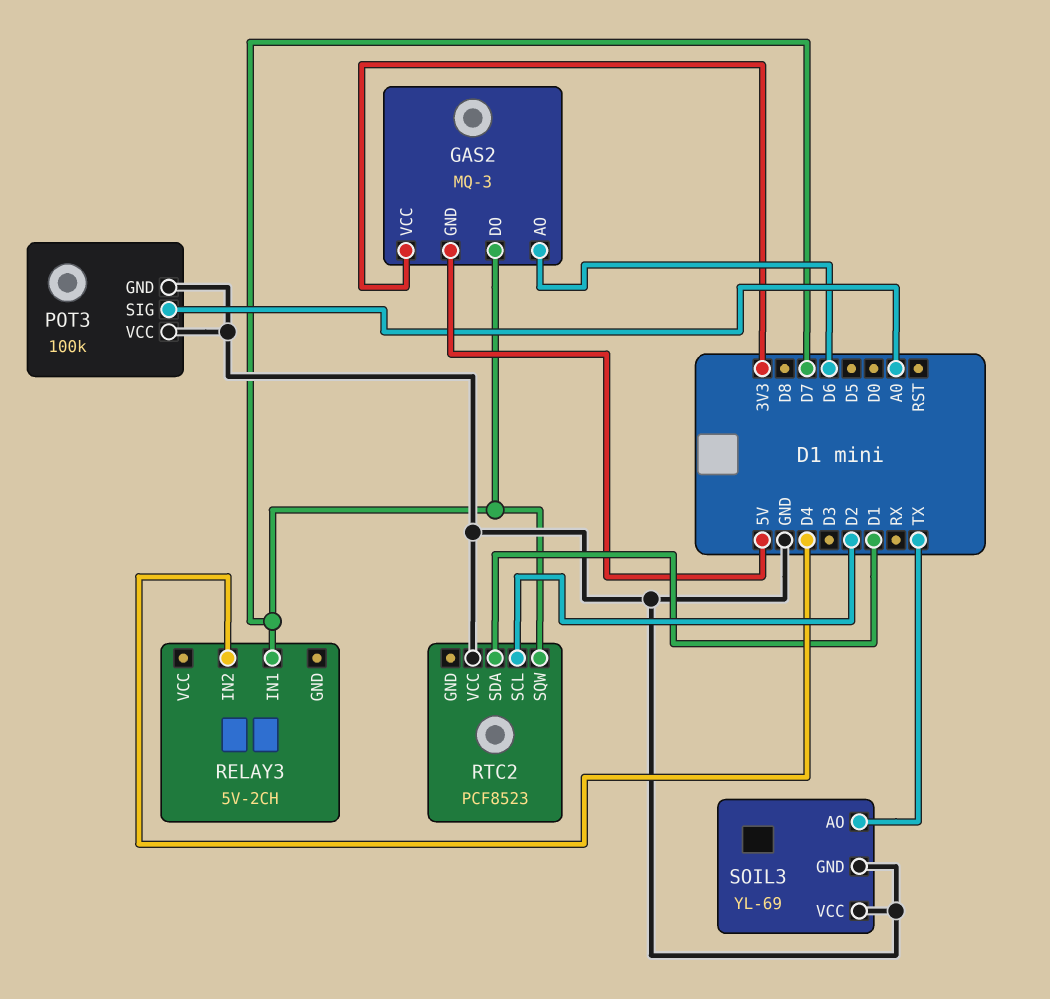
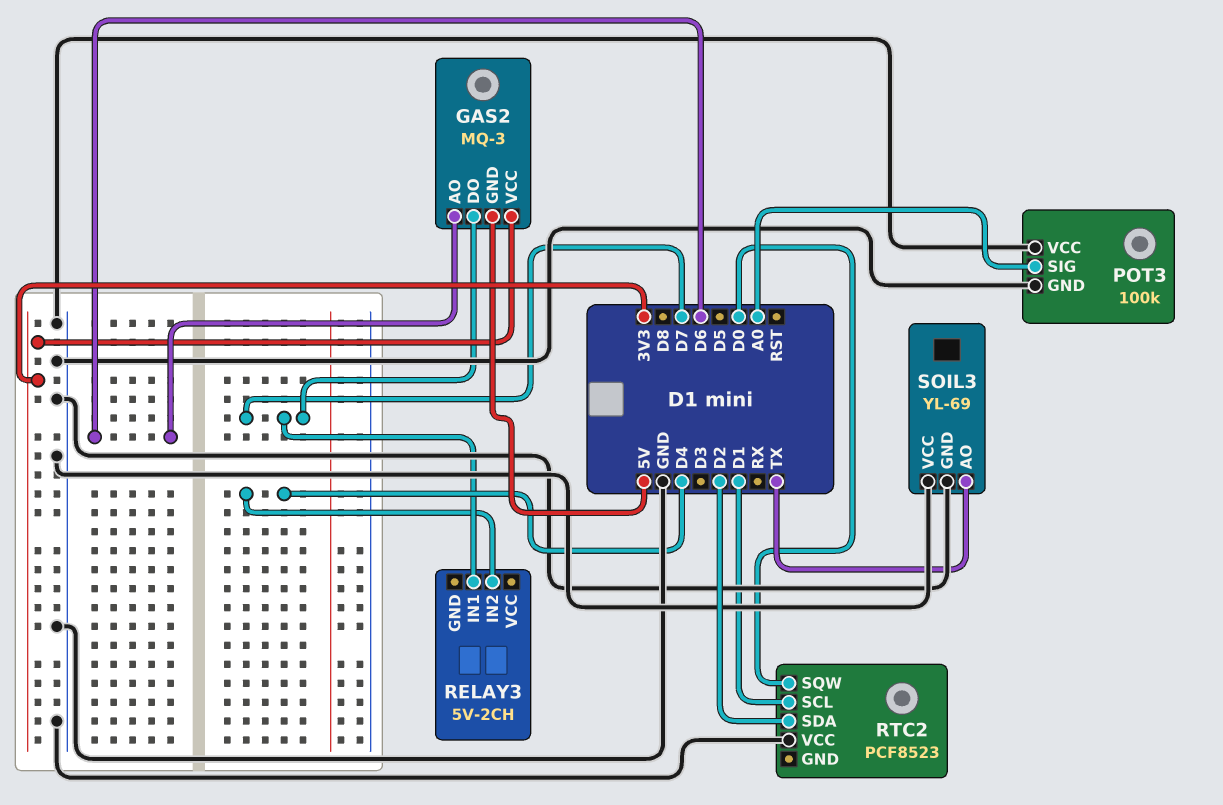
RTC2 pin SCL: D2 -> D1
RTC2 pin SDA: D1 -> D2
RTC2 pin SQW: D7 -> D0

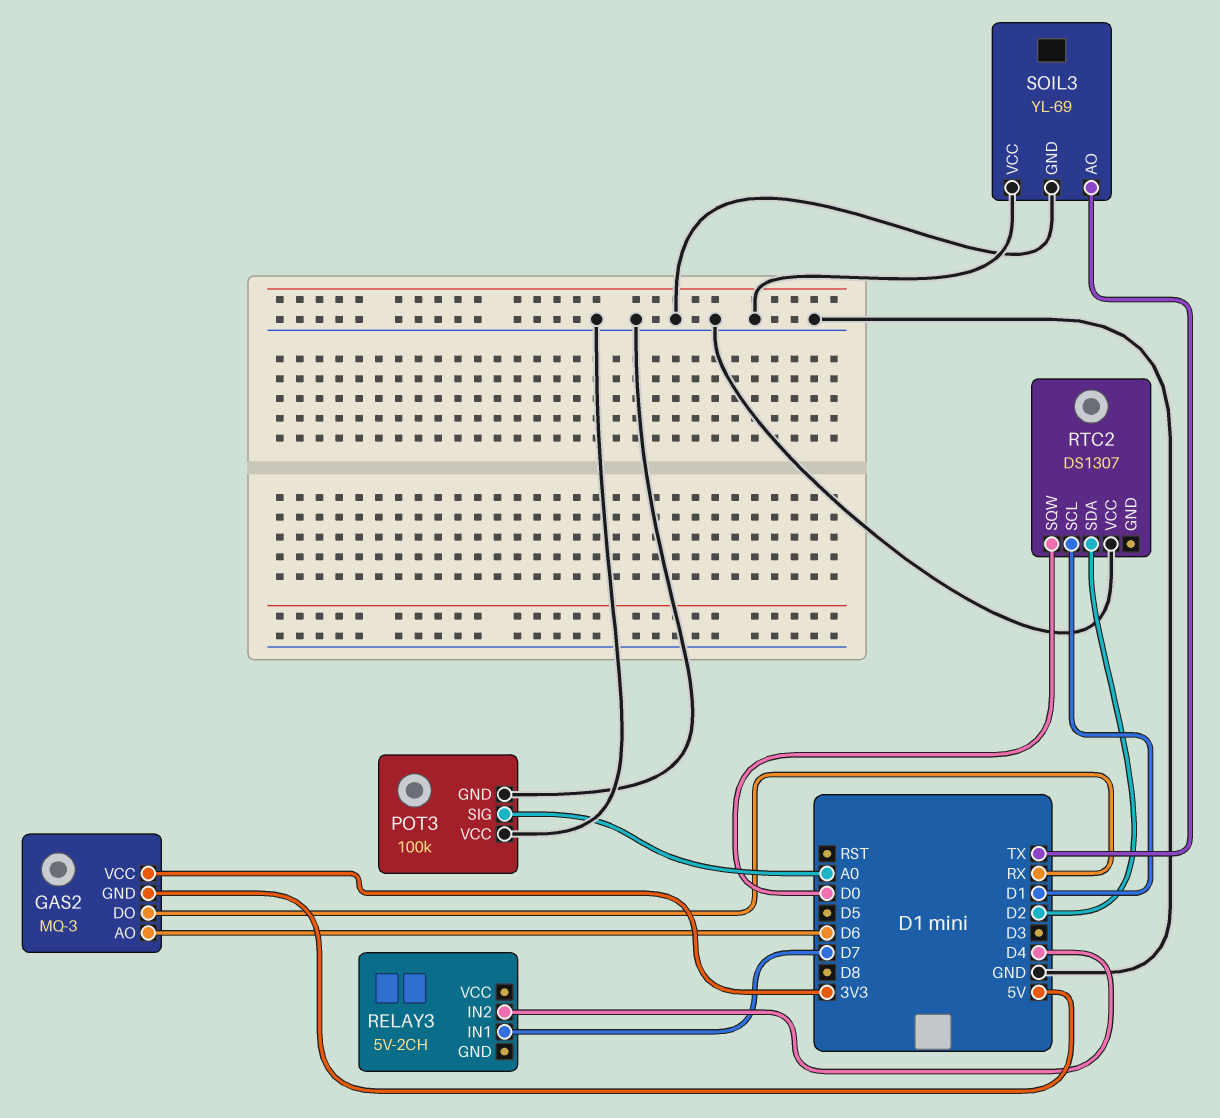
GAS2 pin DO: D7 -> RX
RTC2: PCF8523 -> DS1307

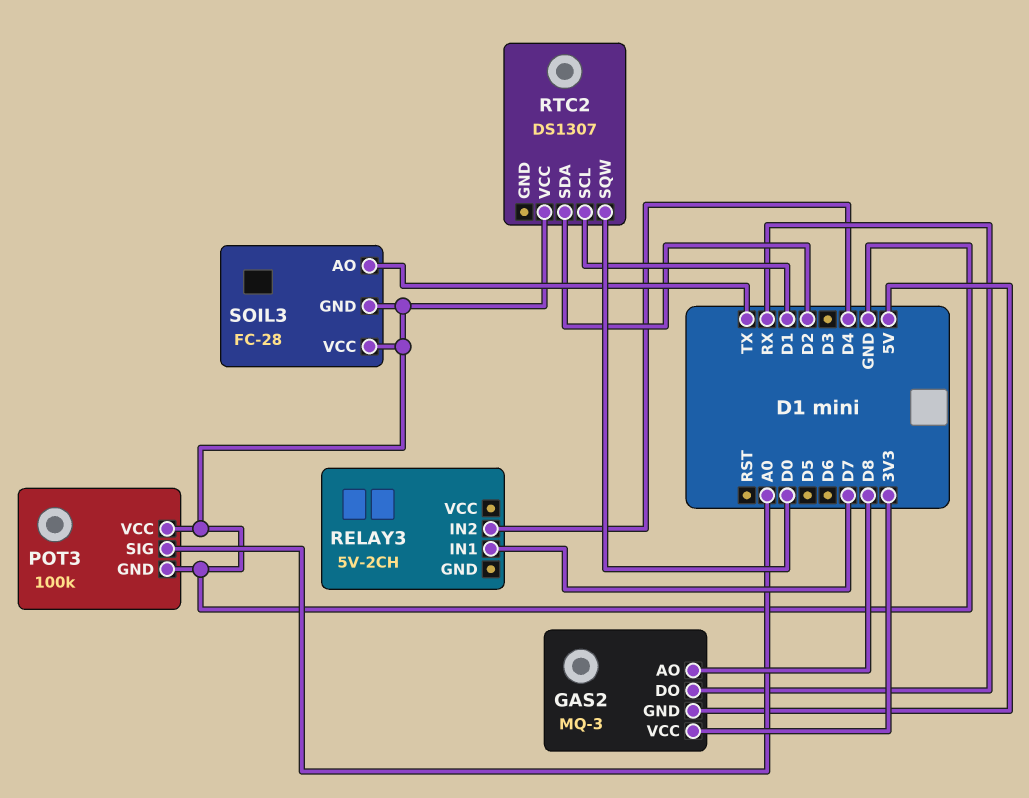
GAS2 pin AO: D6 -> D8
SOIL3: YL-69 -> FC-28

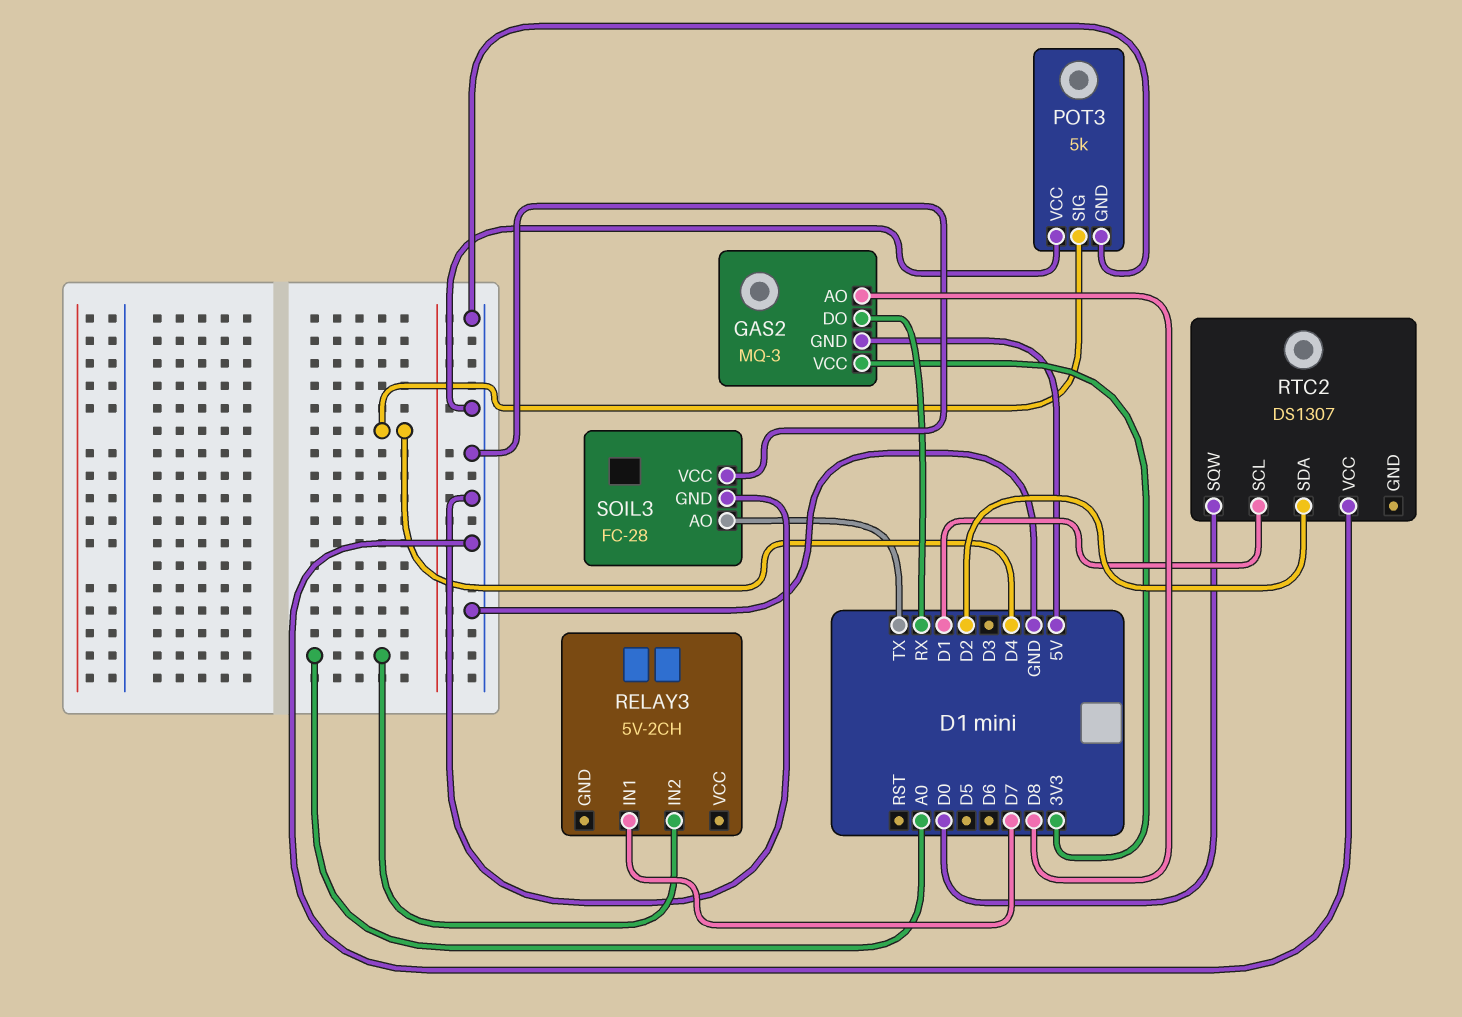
POT3: 100k -> 5k
POT3 pin SIG: A0 -> D4
RELAY3 pin IN2: D4 -> A0

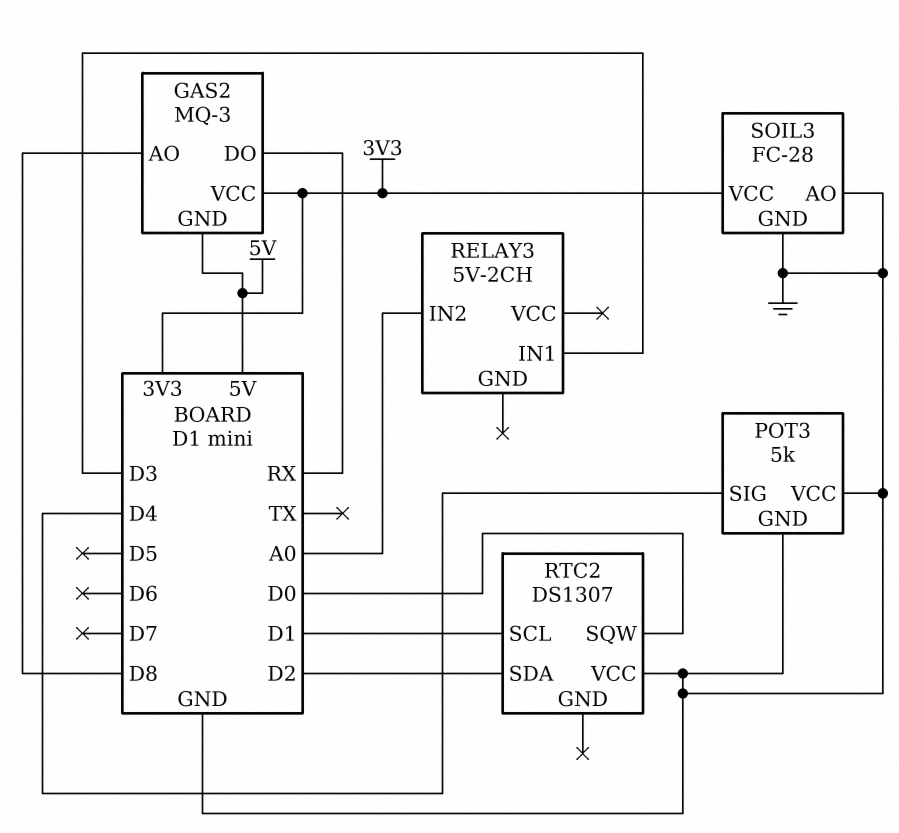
RELAY3 pin IN1: D7 -> D3
SOIL3 pin AO: TX -> GND
SOIL3 pin VCC: GND -> 3V3

